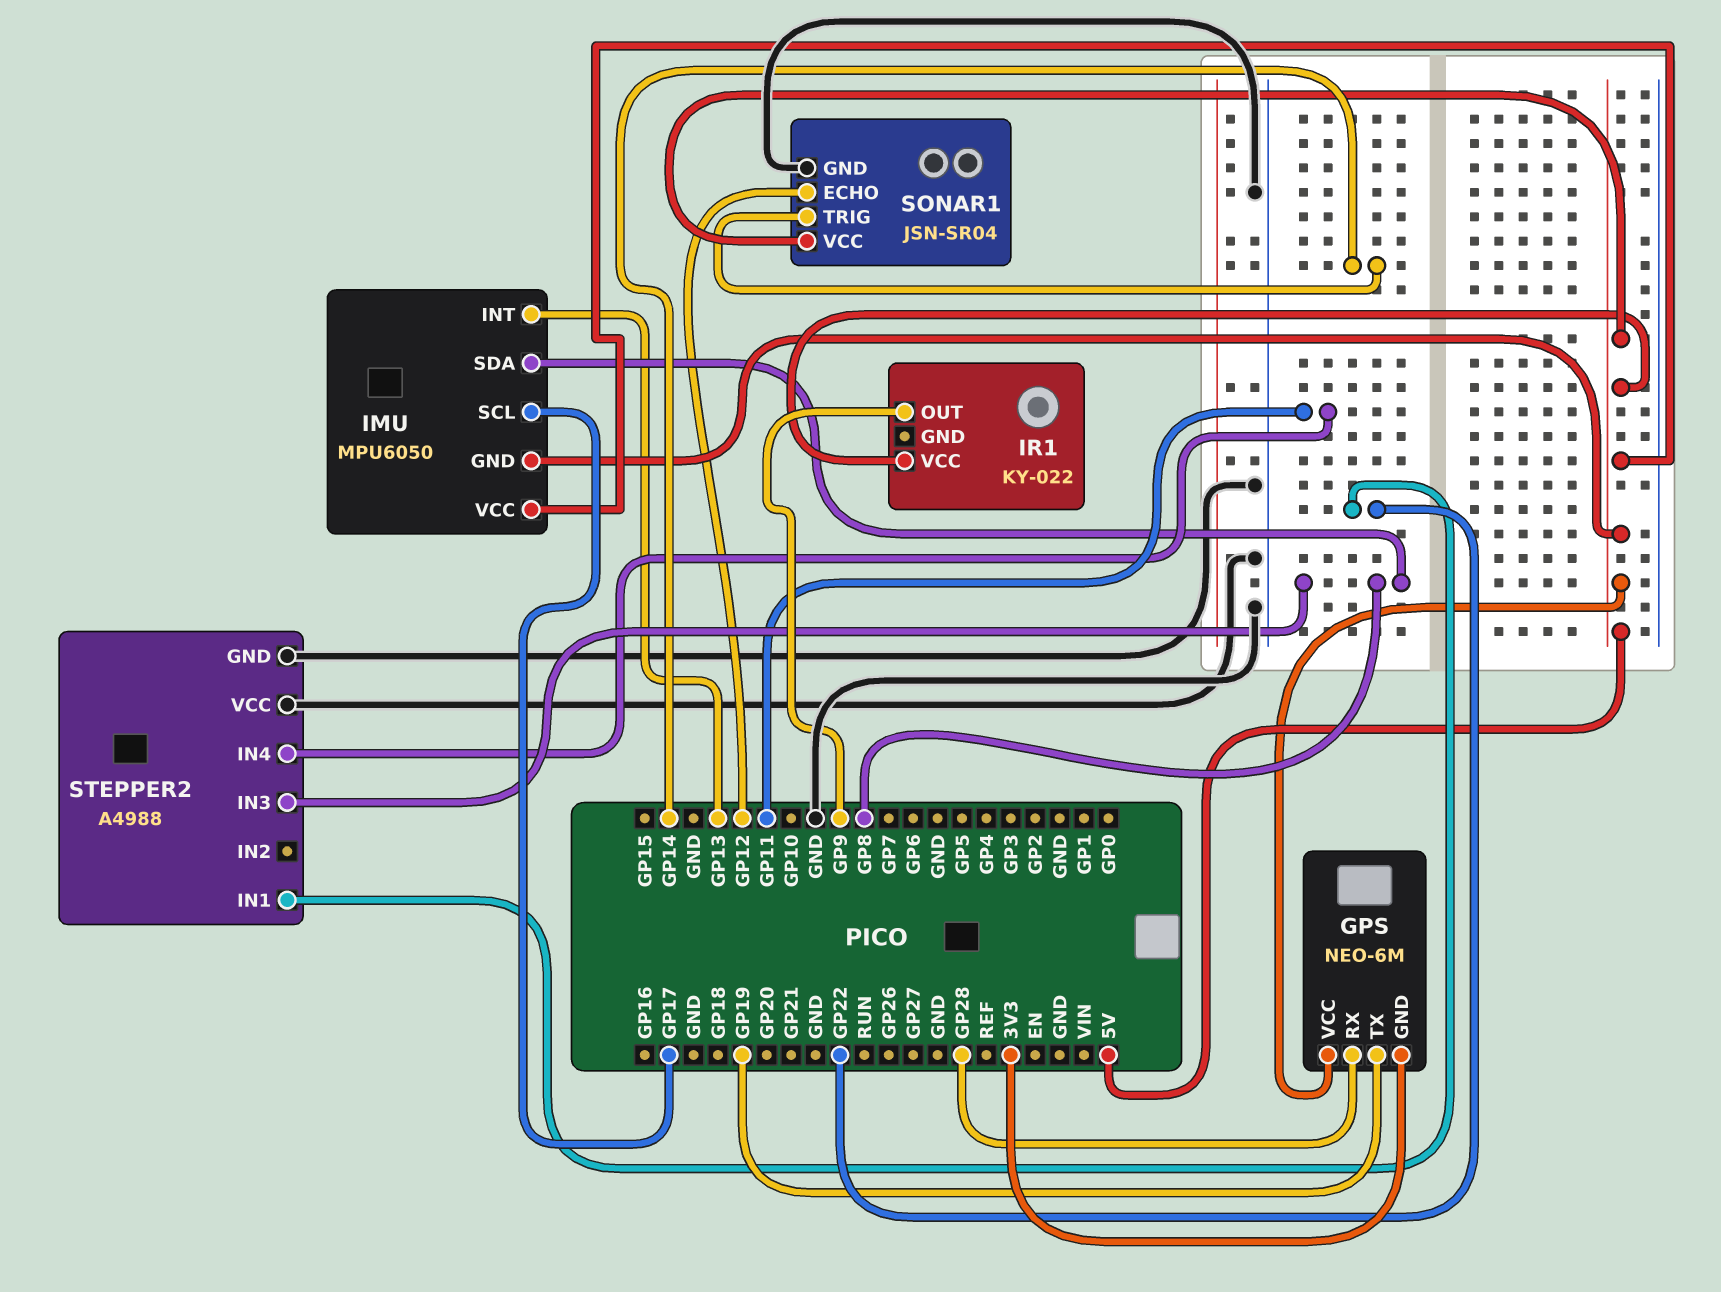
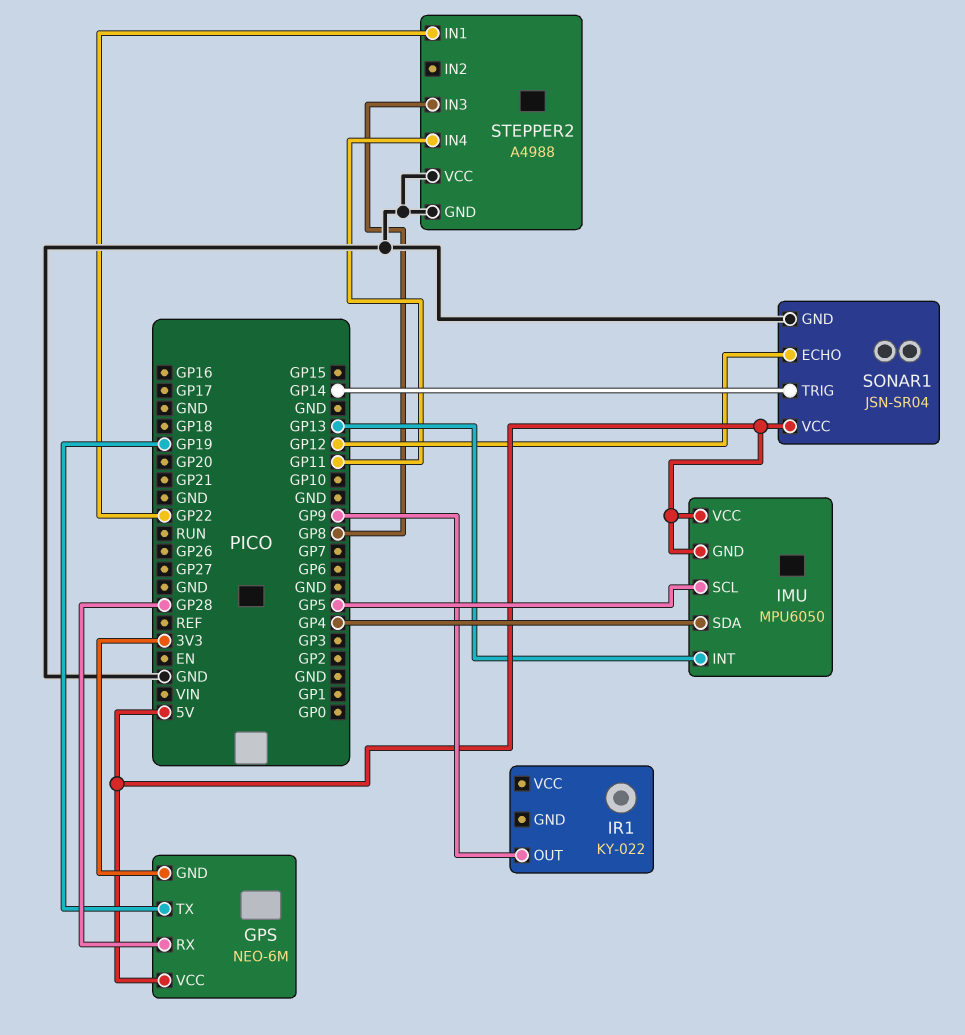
IMU pin SCL: GP17 -> GP5
IMU pin SDA: GP8 -> GP4
IR1 pin VCC: 5V -> none

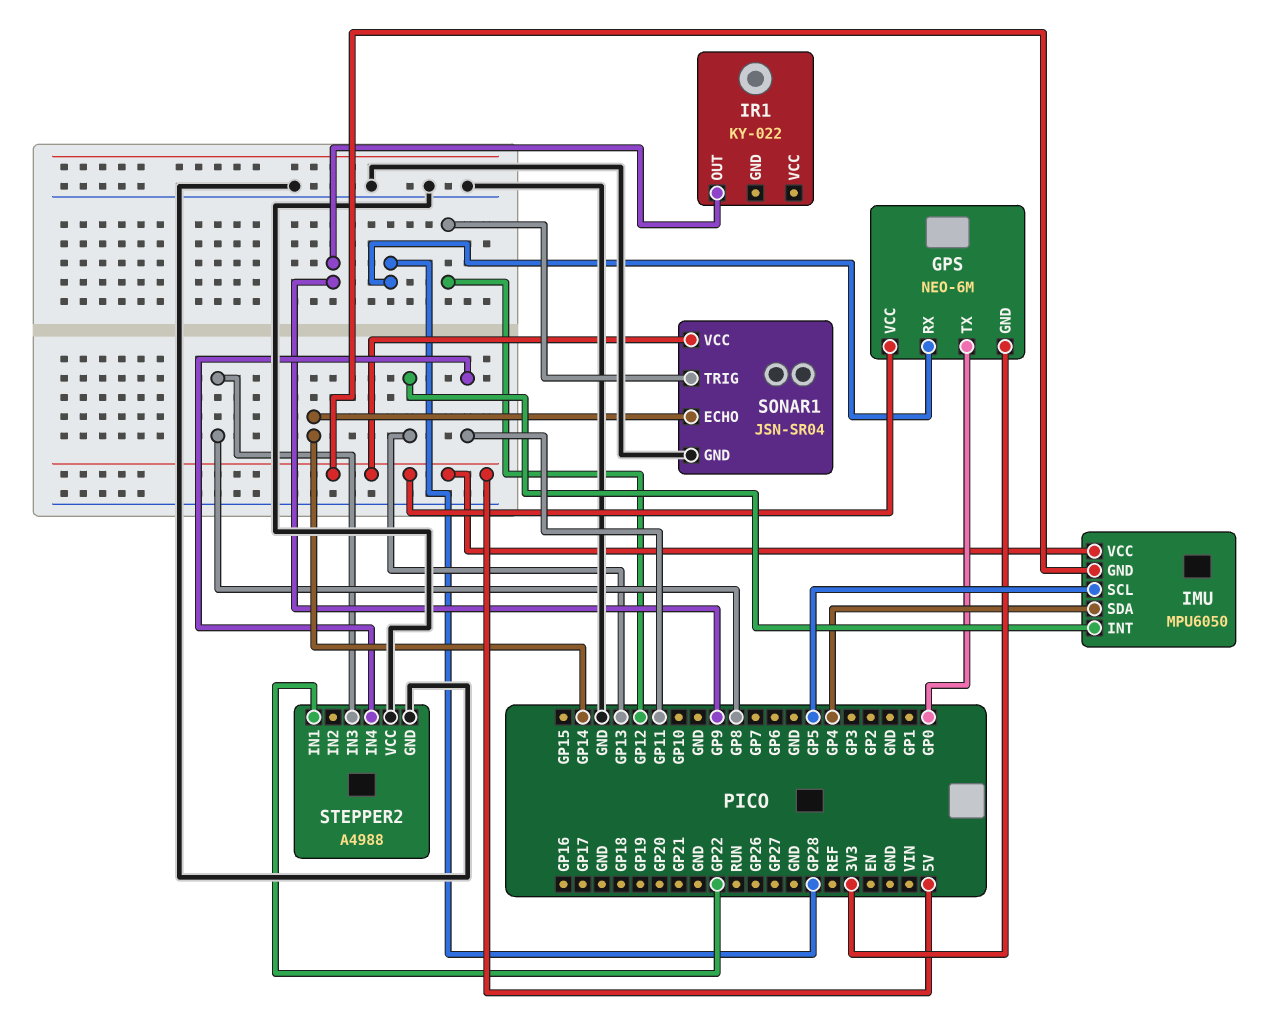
GPS pin TX: GP19 -> GP0
SONAR1 pin ECHO: GP12 -> GP14
SONAR1 pin TRIG: GP14 -> GP12

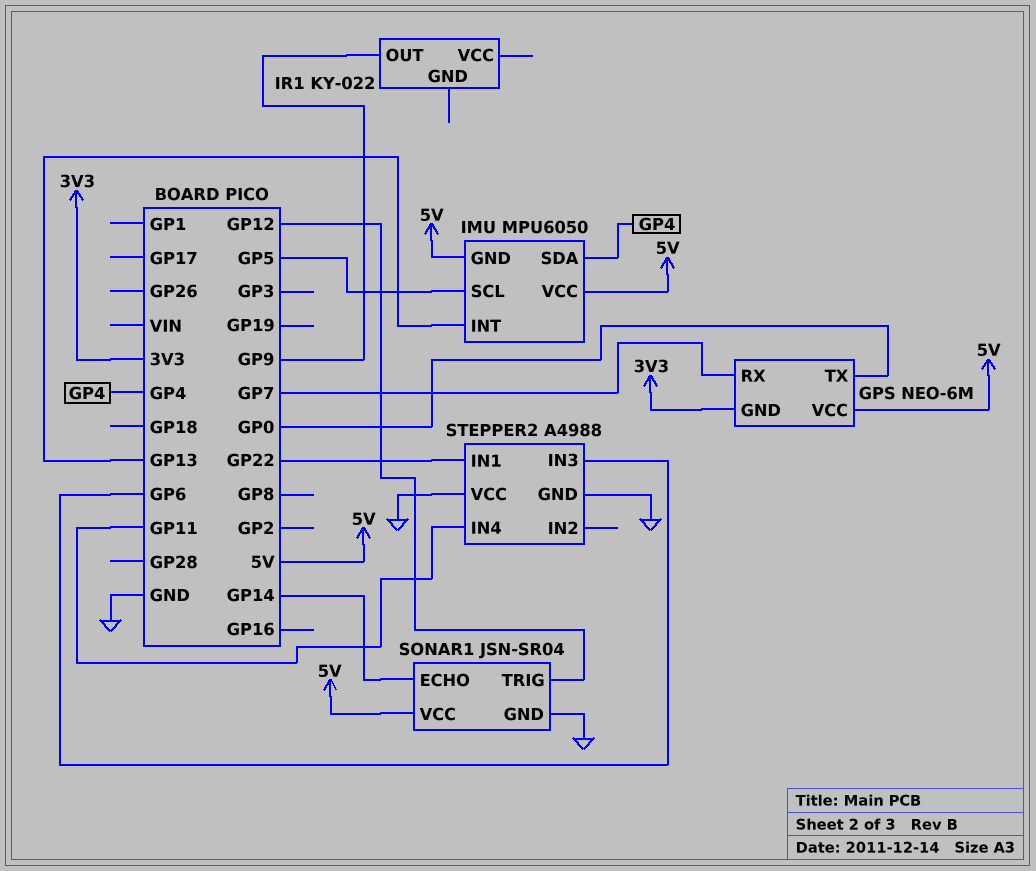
GPS pin RX: GP28 -> GP7
STEPPER2 pin IN3: GP8 -> GP6

